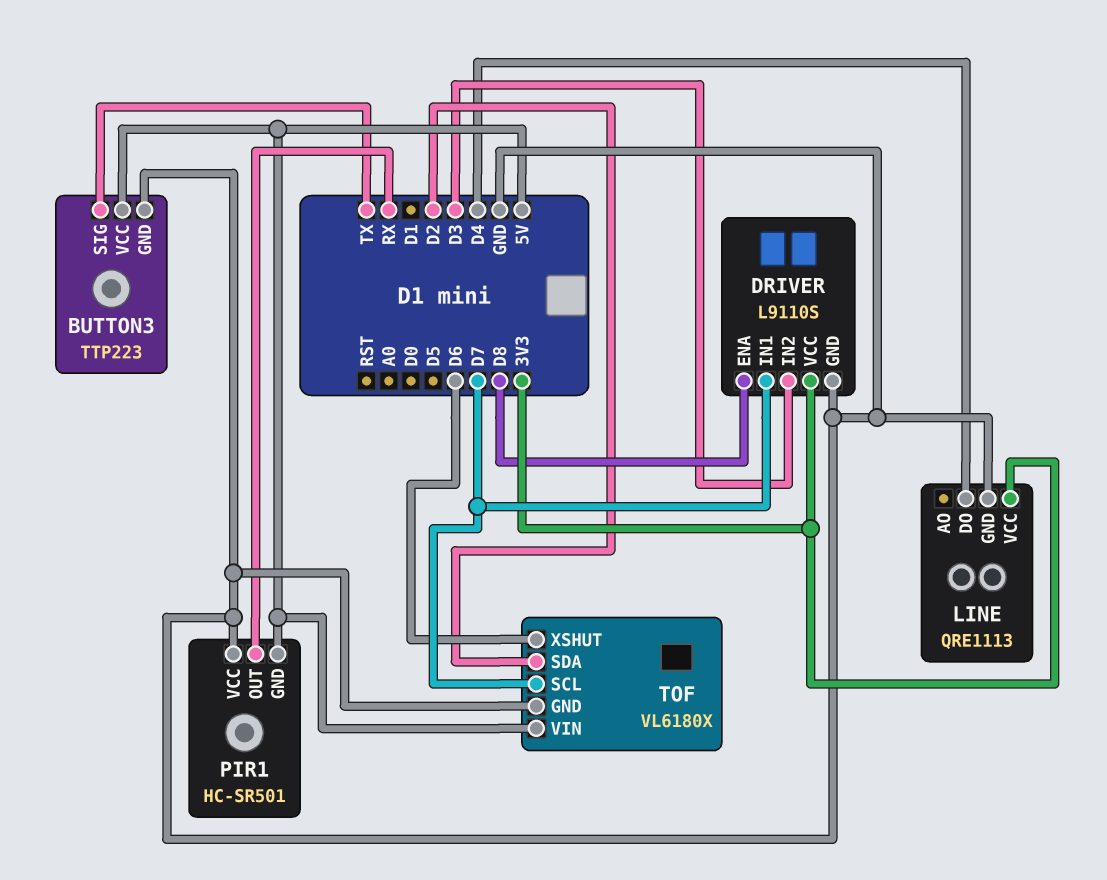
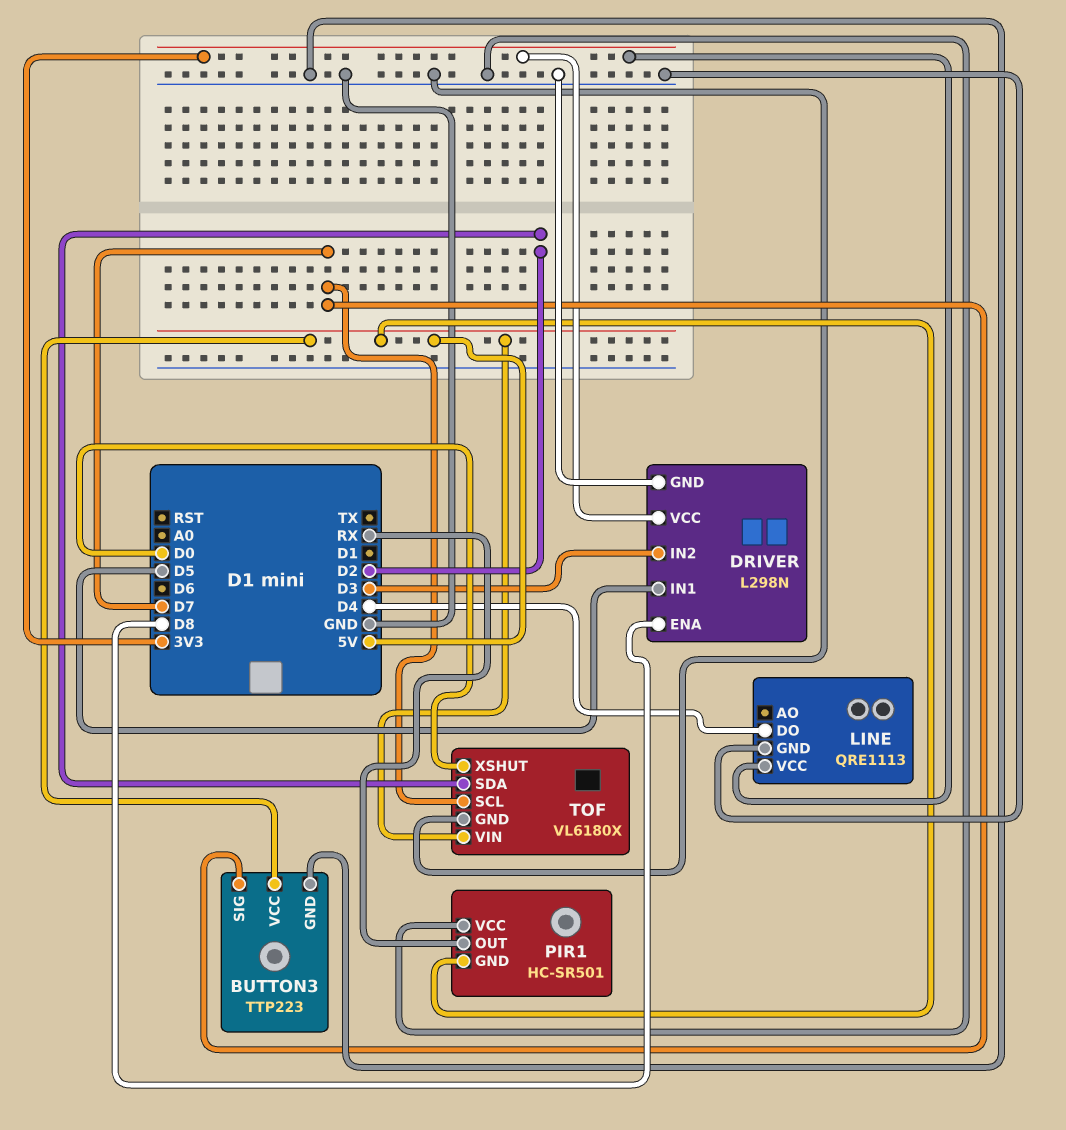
BUTTON3 pin SIG: TX -> D7
DRIVER: L9110S -> L298N
DRIVER pin IN1: D7 -> D5
TOF pin XSHUT: D6 -> D0

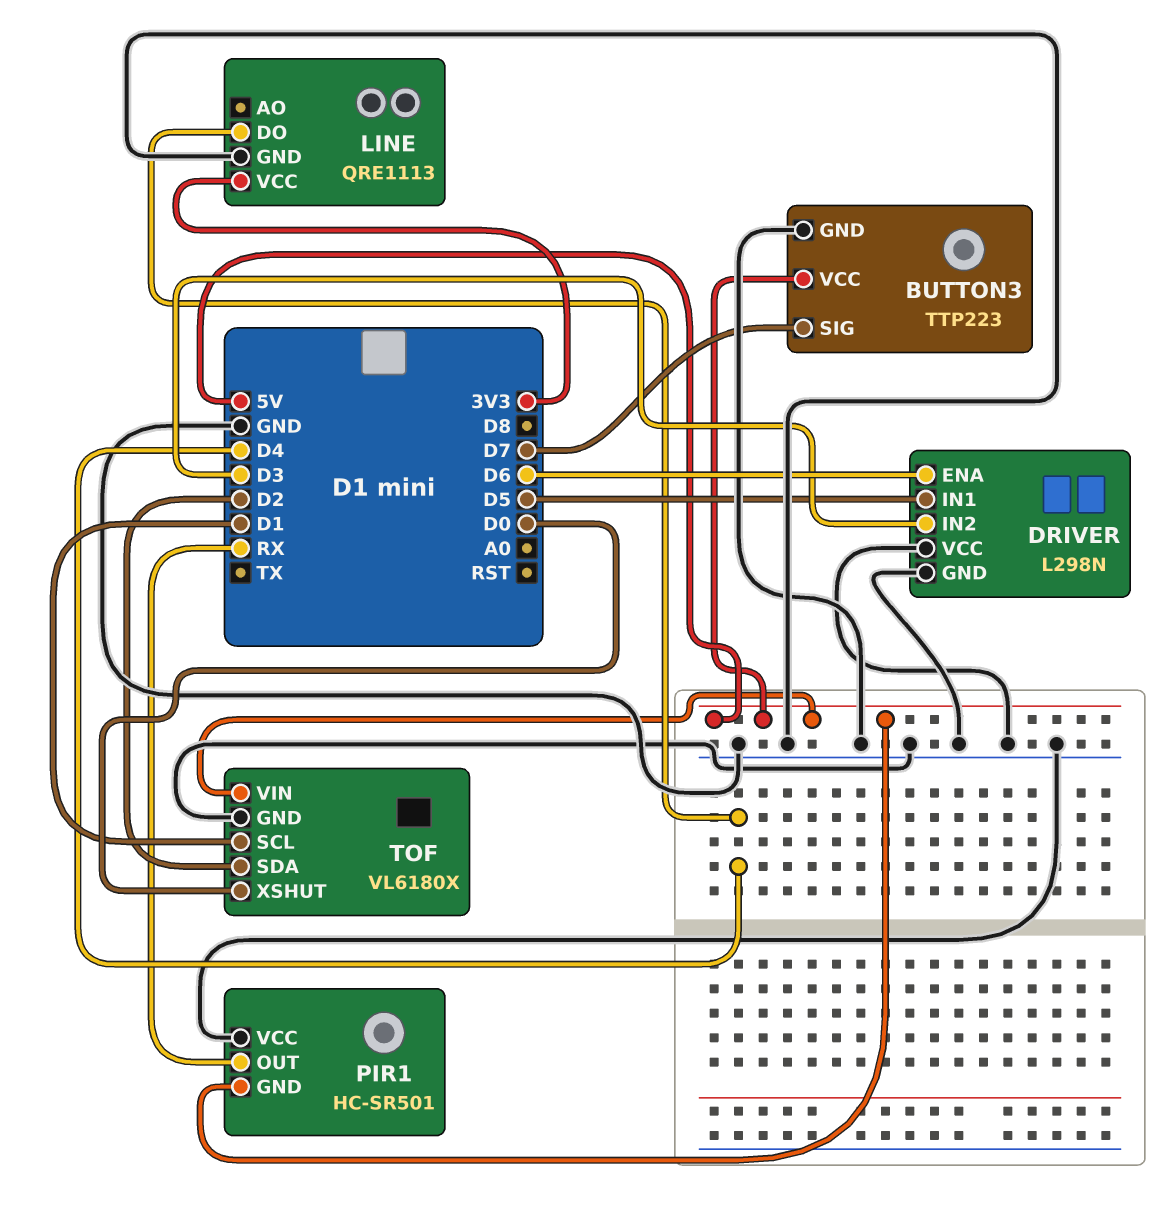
DRIVER pin ENA: D8 -> D6
DRIVER pin VCC: 3V3 -> GND
TOF pin SCL: D7 -> D1

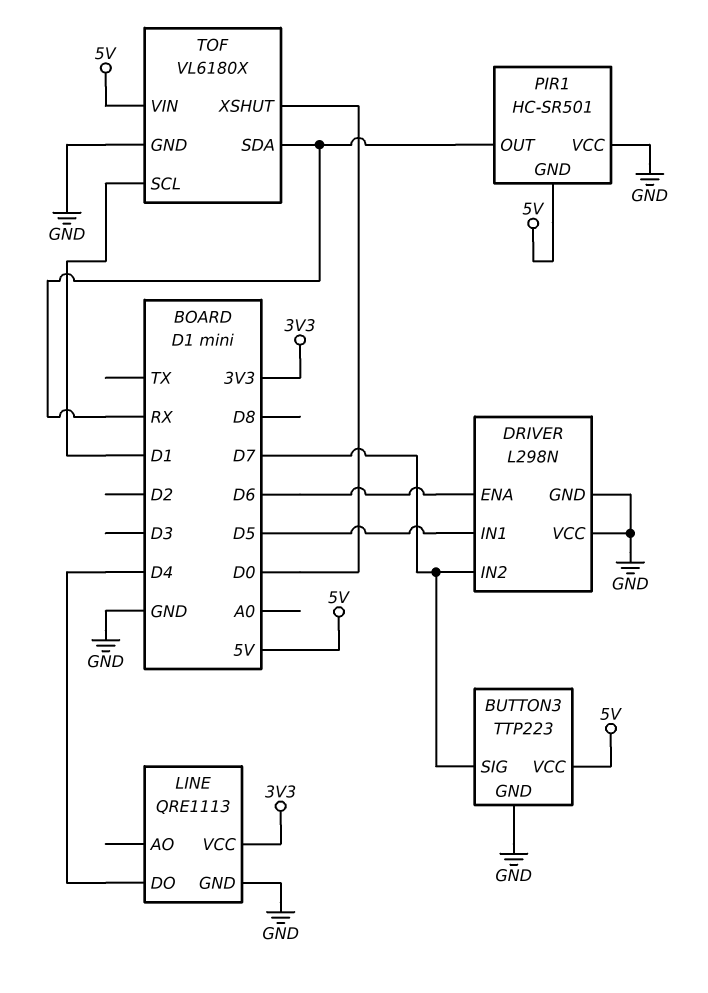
DRIVER pin IN2: D3 -> D7
TOF pin SDA: D2 -> RX

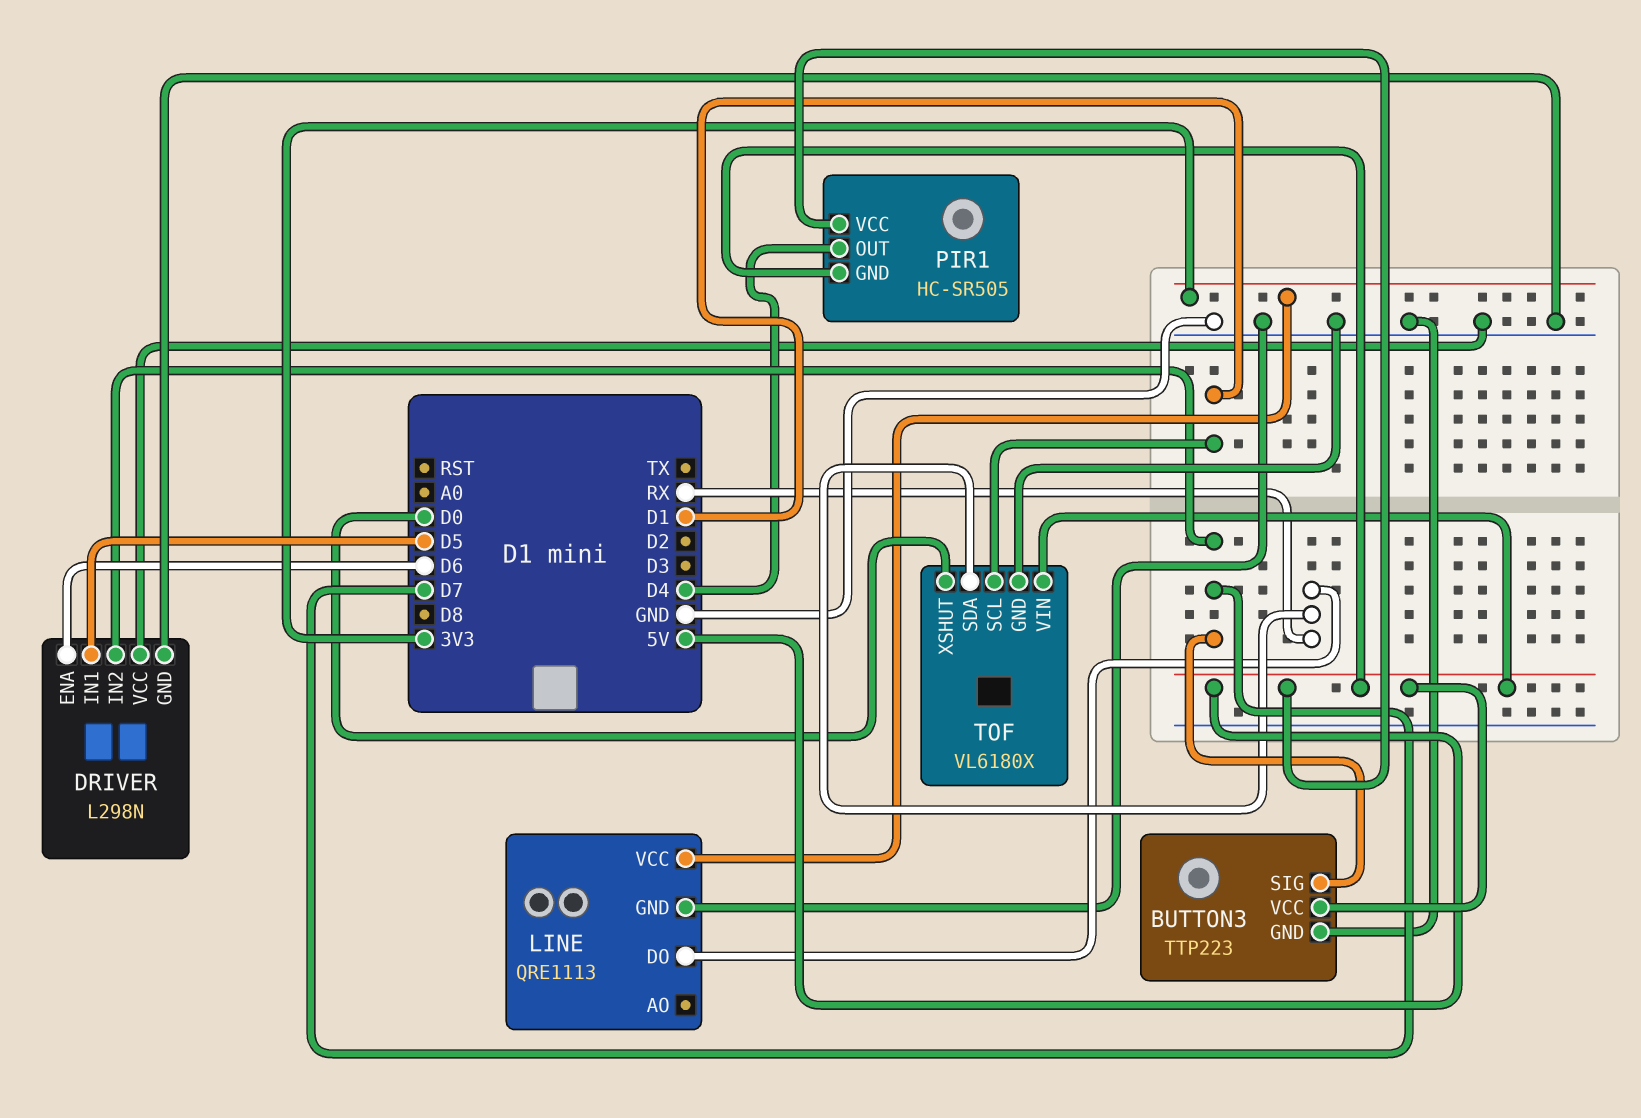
LINE pin DO: D4 -> RX
PIR1: HC-SR501 -> HC-SR505
PIR1 pin OUT: RX -> D4
PIR1 pin VCC: GND -> 5V

